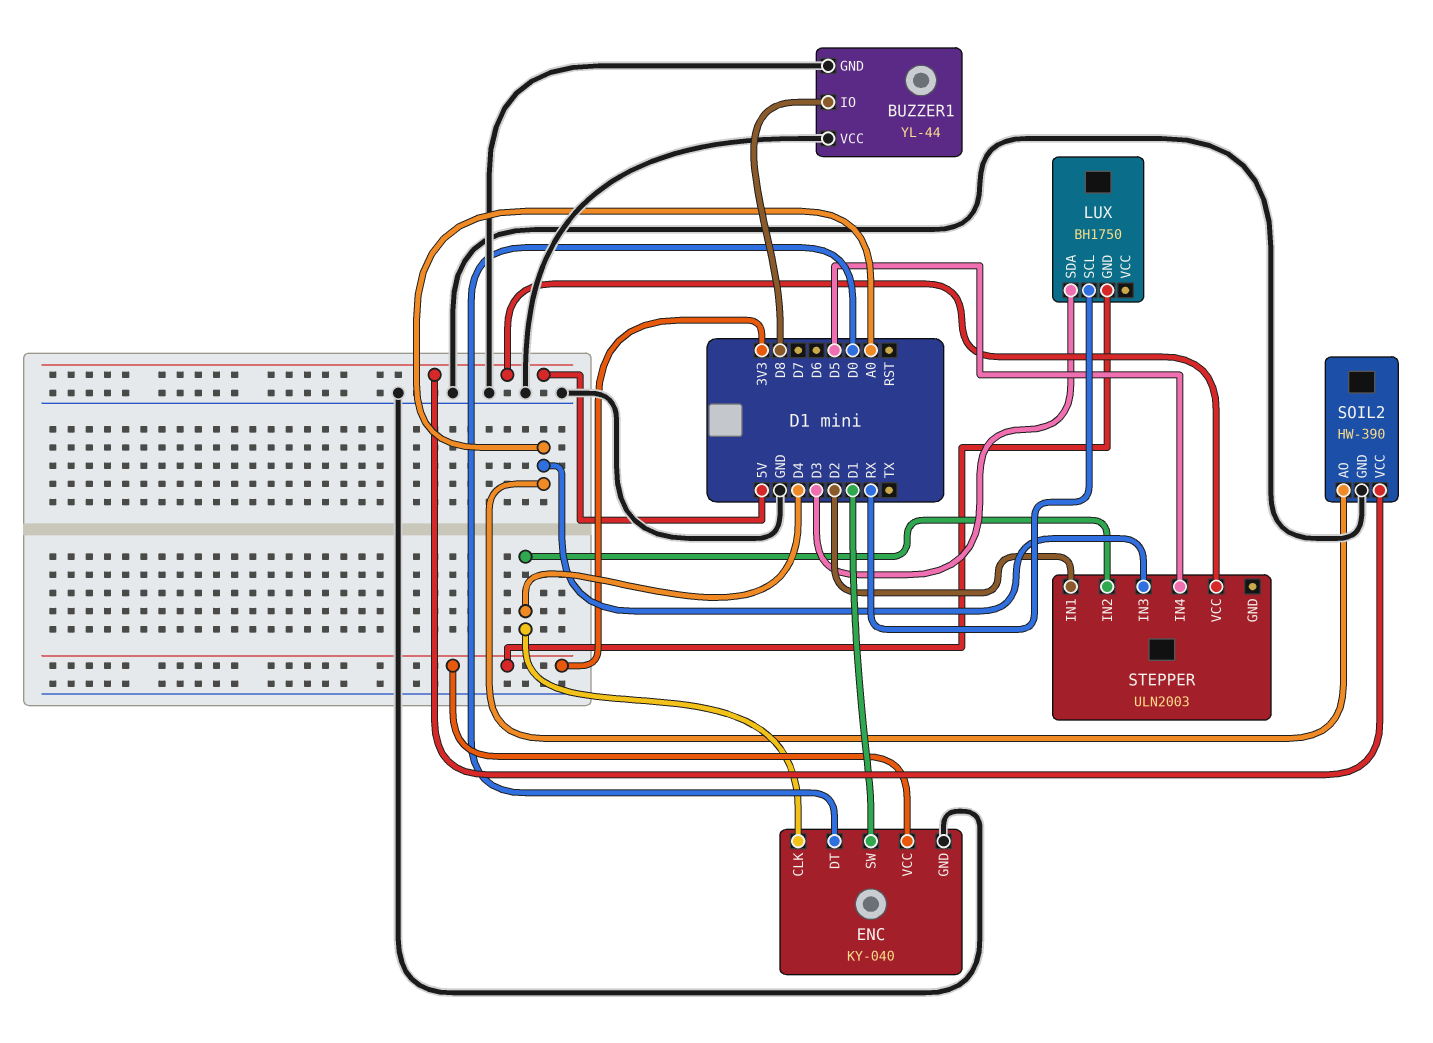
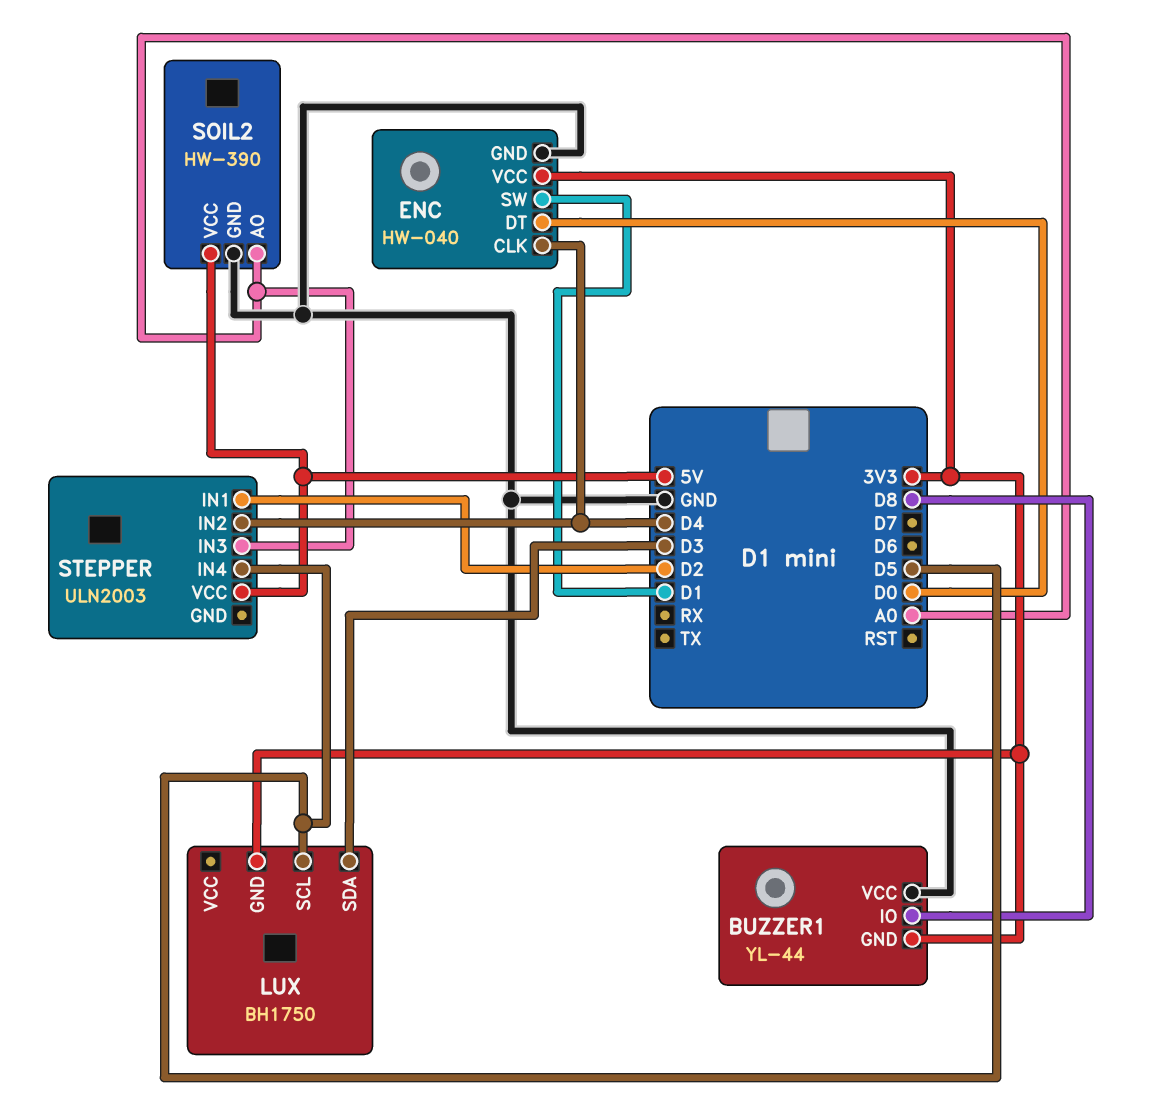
BUZZER1 pin GND: GND -> 3V3
ENC: KY-040 -> HW-040
LUX pin SCL: RX -> D5

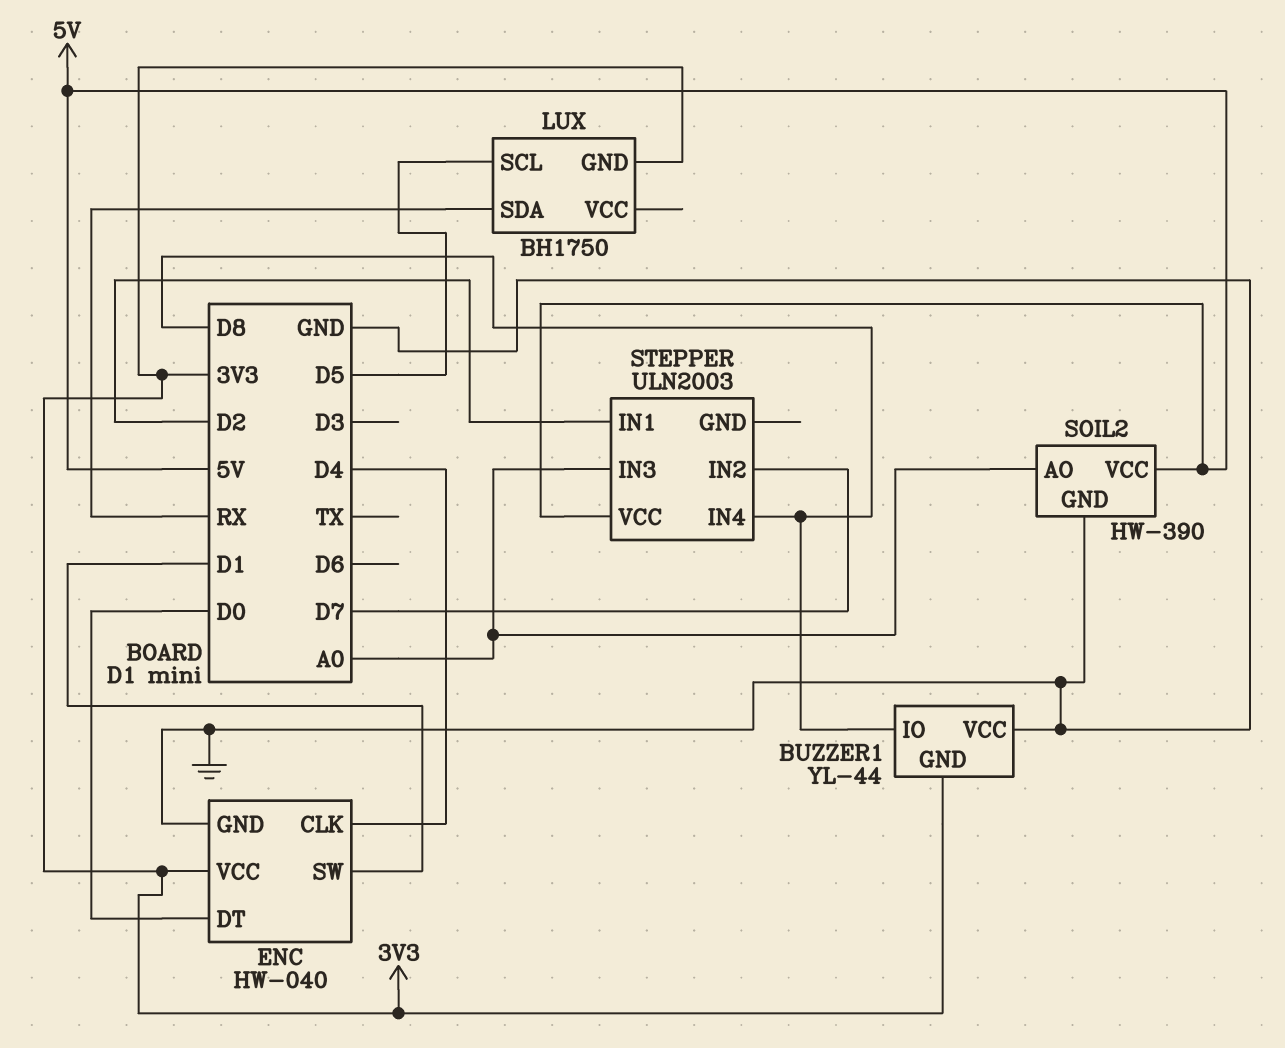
LUX pin SDA: D3 -> RX
STEPPER pin IN2: D4 -> D7
STEPPER pin IN4: D5 -> D8

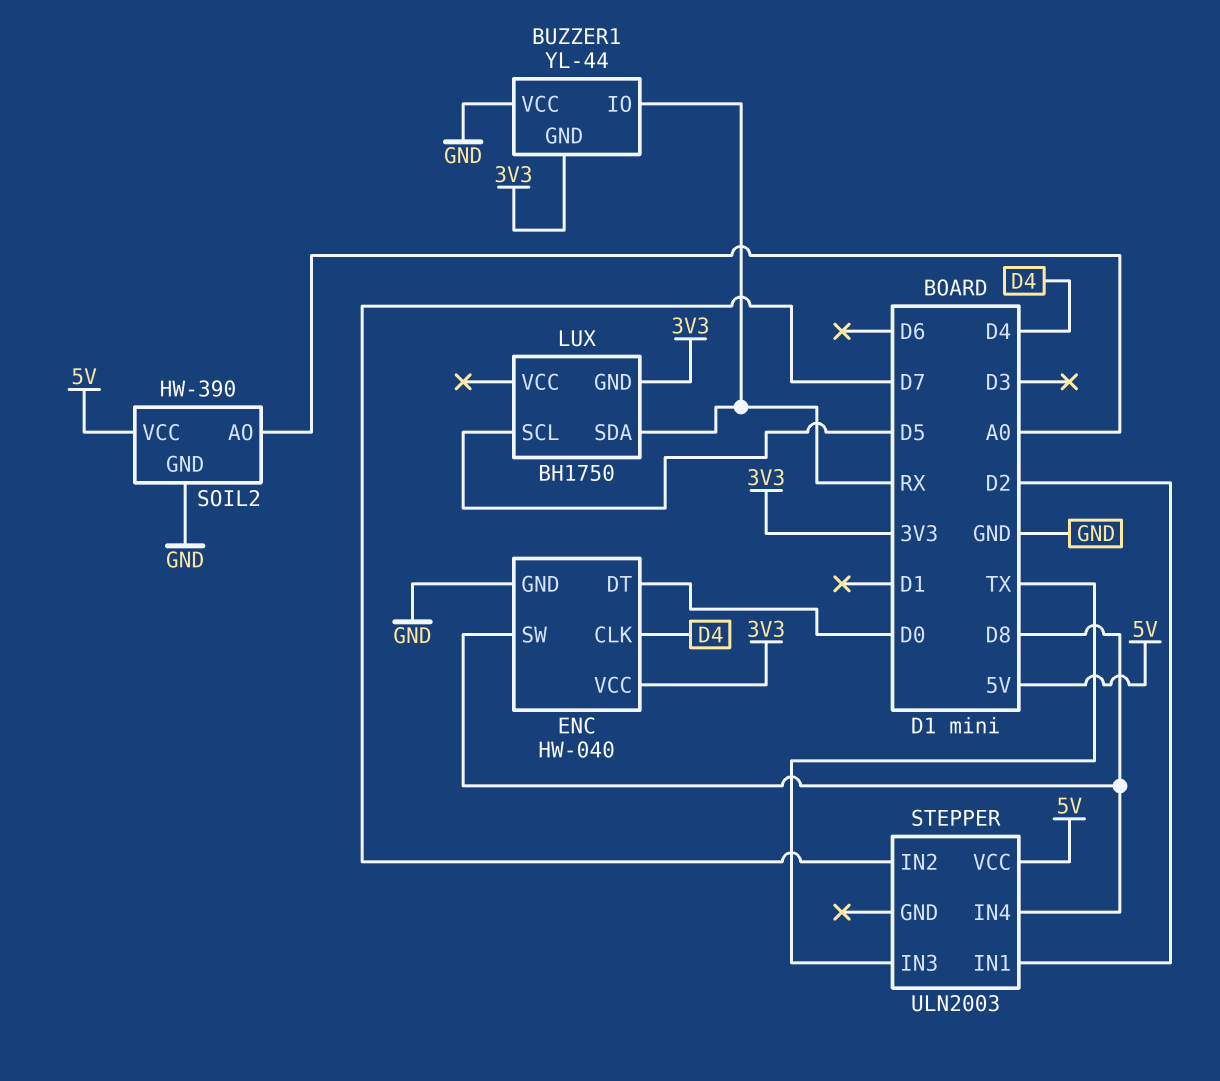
BUZZER1 pin IO: D8 -> RX
ENC pin SW: D1 -> D8
STEPPER pin IN3: A0 -> TX

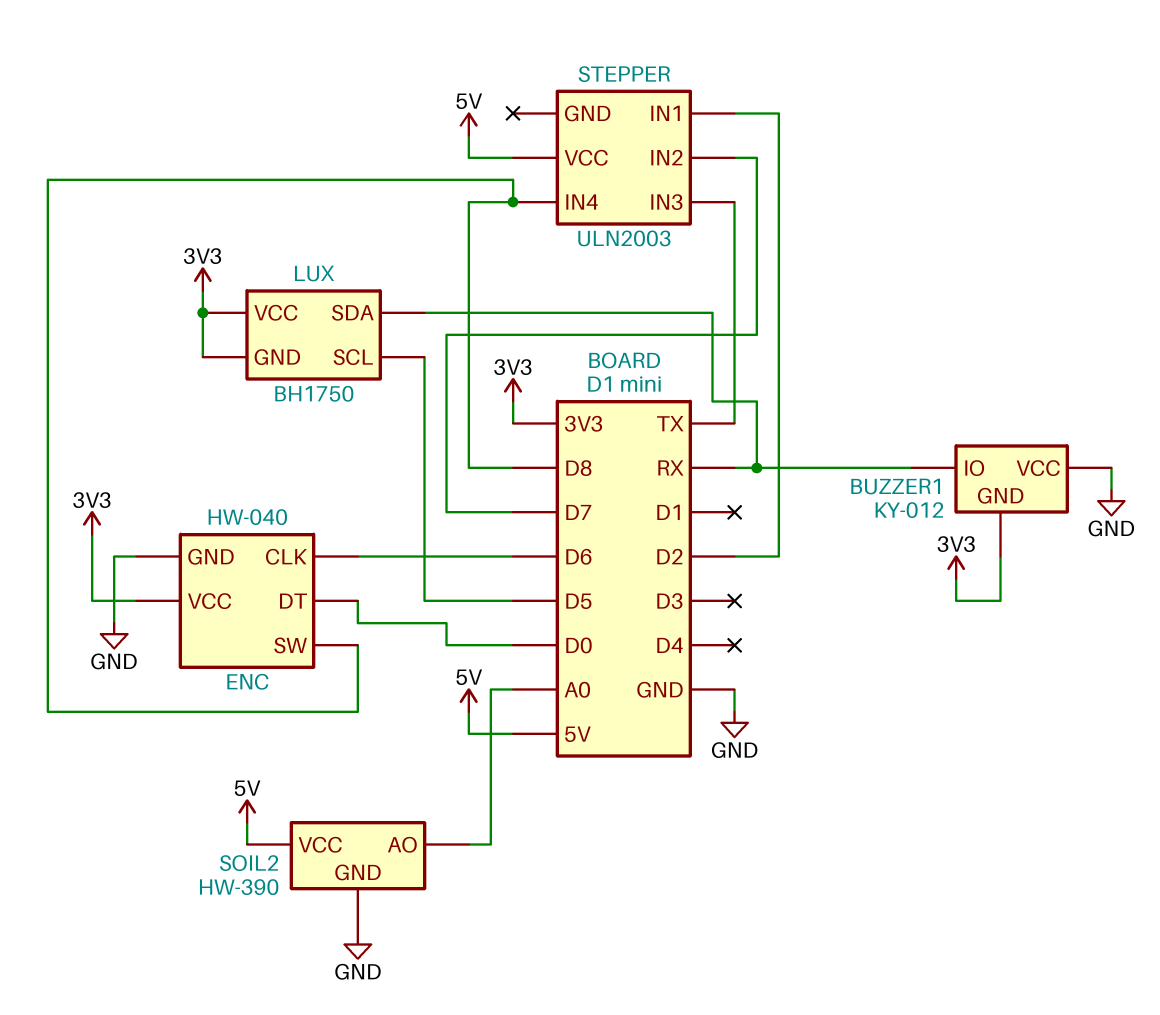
BUZZER1: YL-44 -> KY-012
ENC pin CLK: D4 -> D6
LUX pin VCC: none -> 3V3

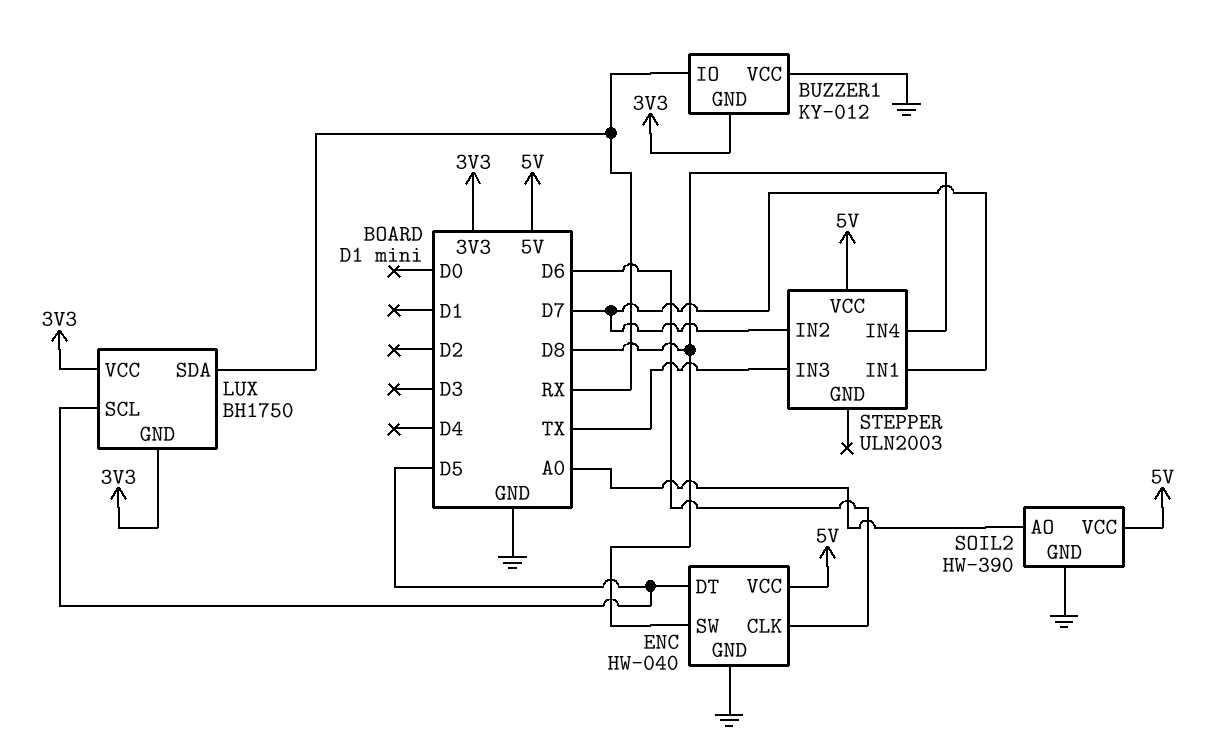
ENC pin DT: D0 -> D5
ENC pin VCC: 3V3 -> 5V
STEPPER pin IN1: D2 -> D7

